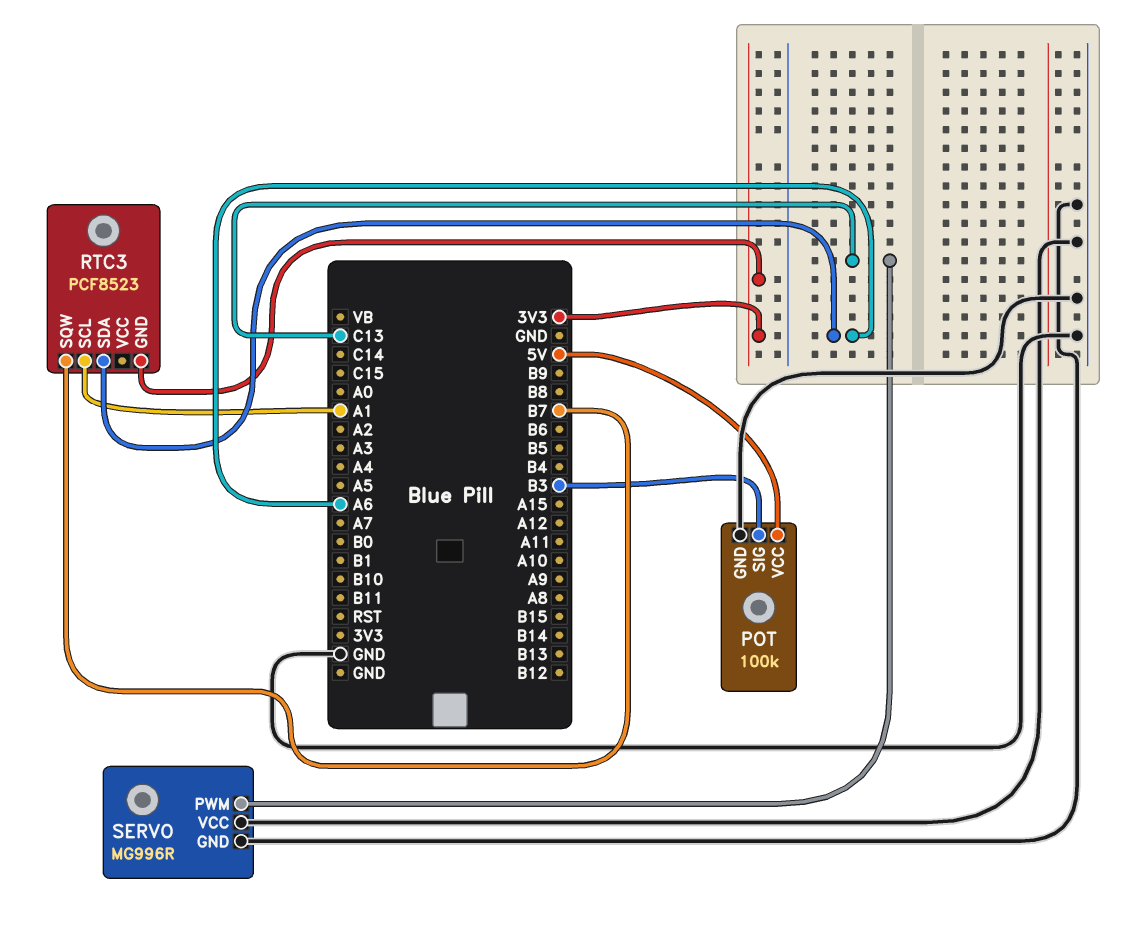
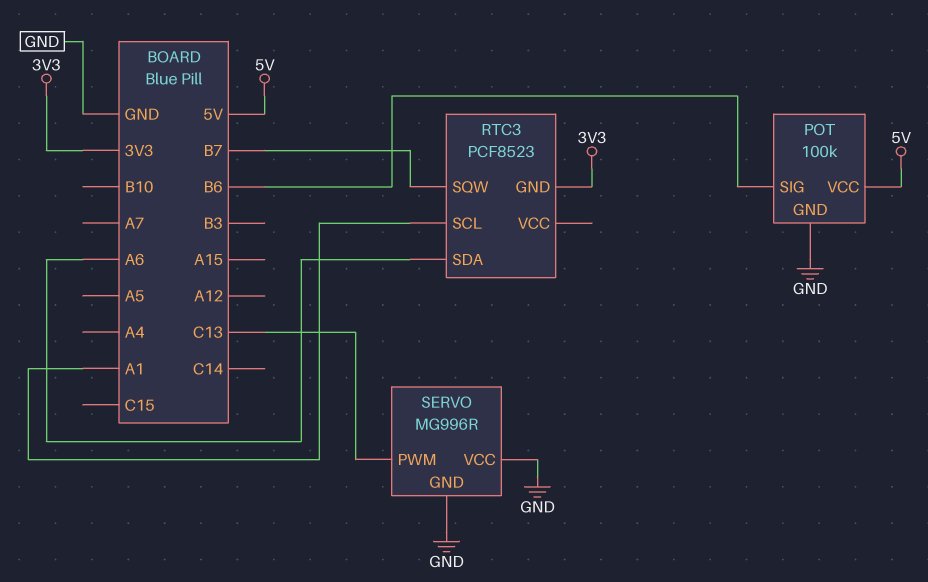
POT pin SIG: B3 -> B6

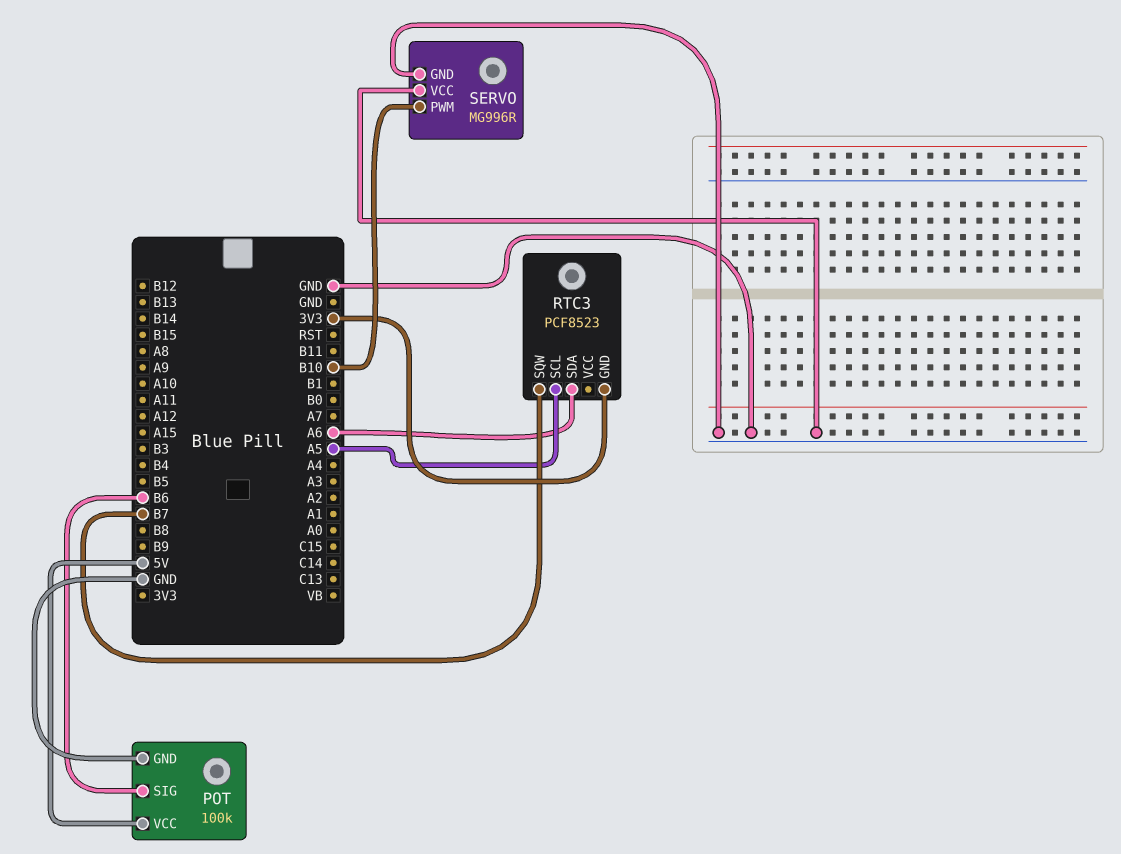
RTC3 pin SCL: A1 -> A5
SERVO pin PWM: C13 -> B10

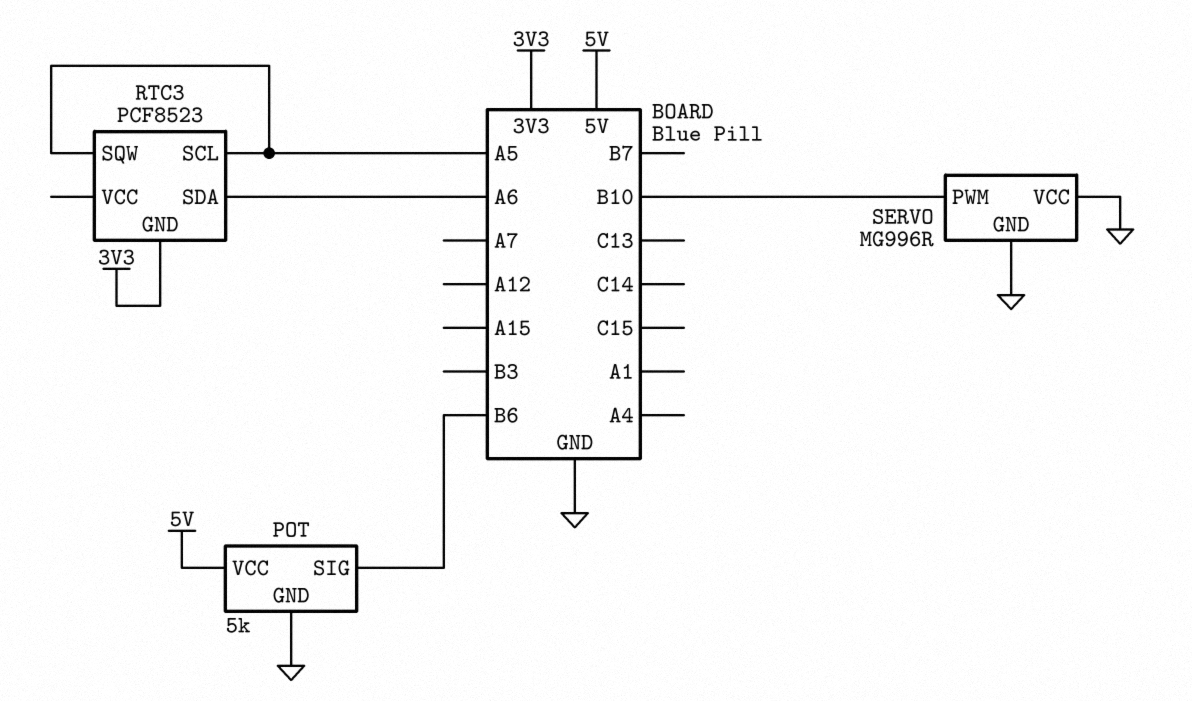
POT: 100k -> 5k
RTC3 pin SQW: B7 -> A5

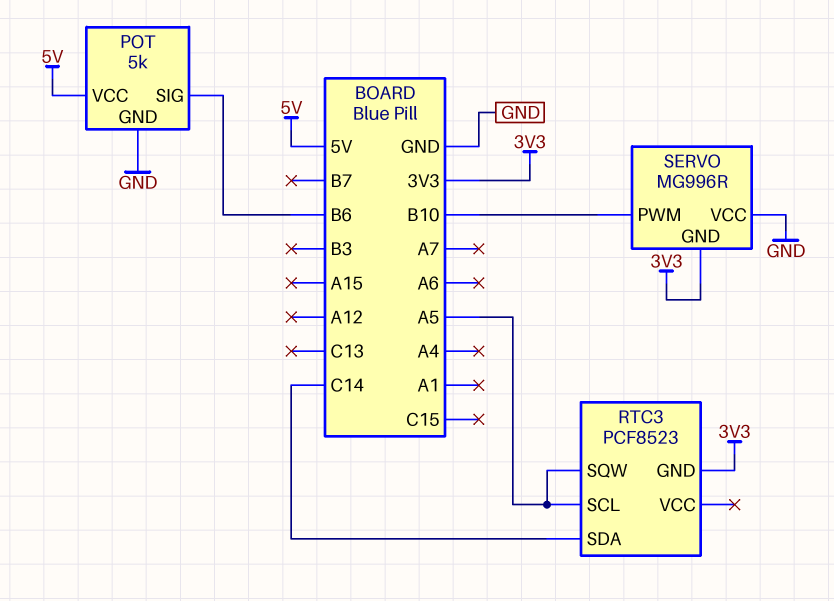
RTC3 pin SDA: A6 -> C14
SERVO pin GND: GND -> 3V3

